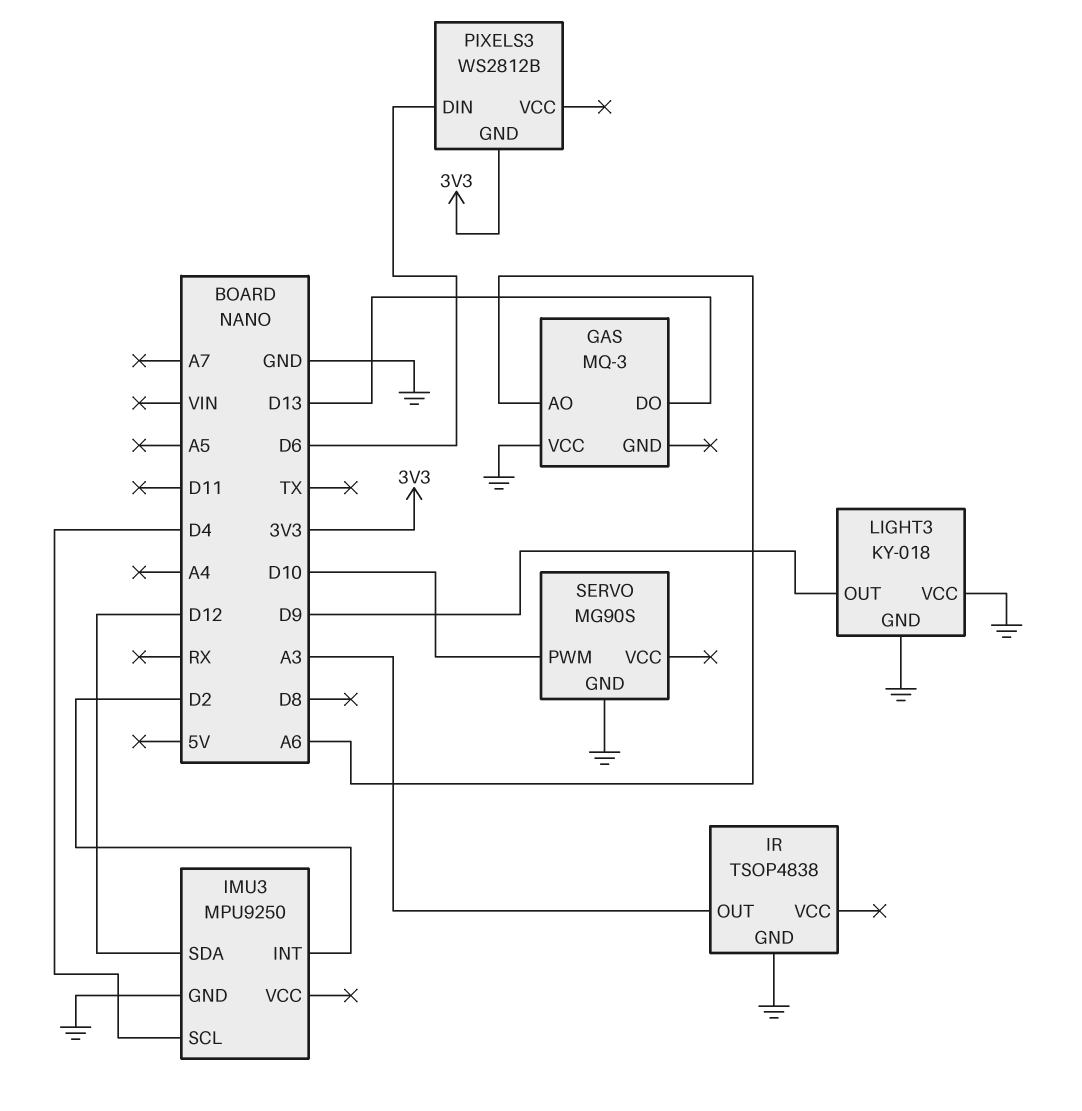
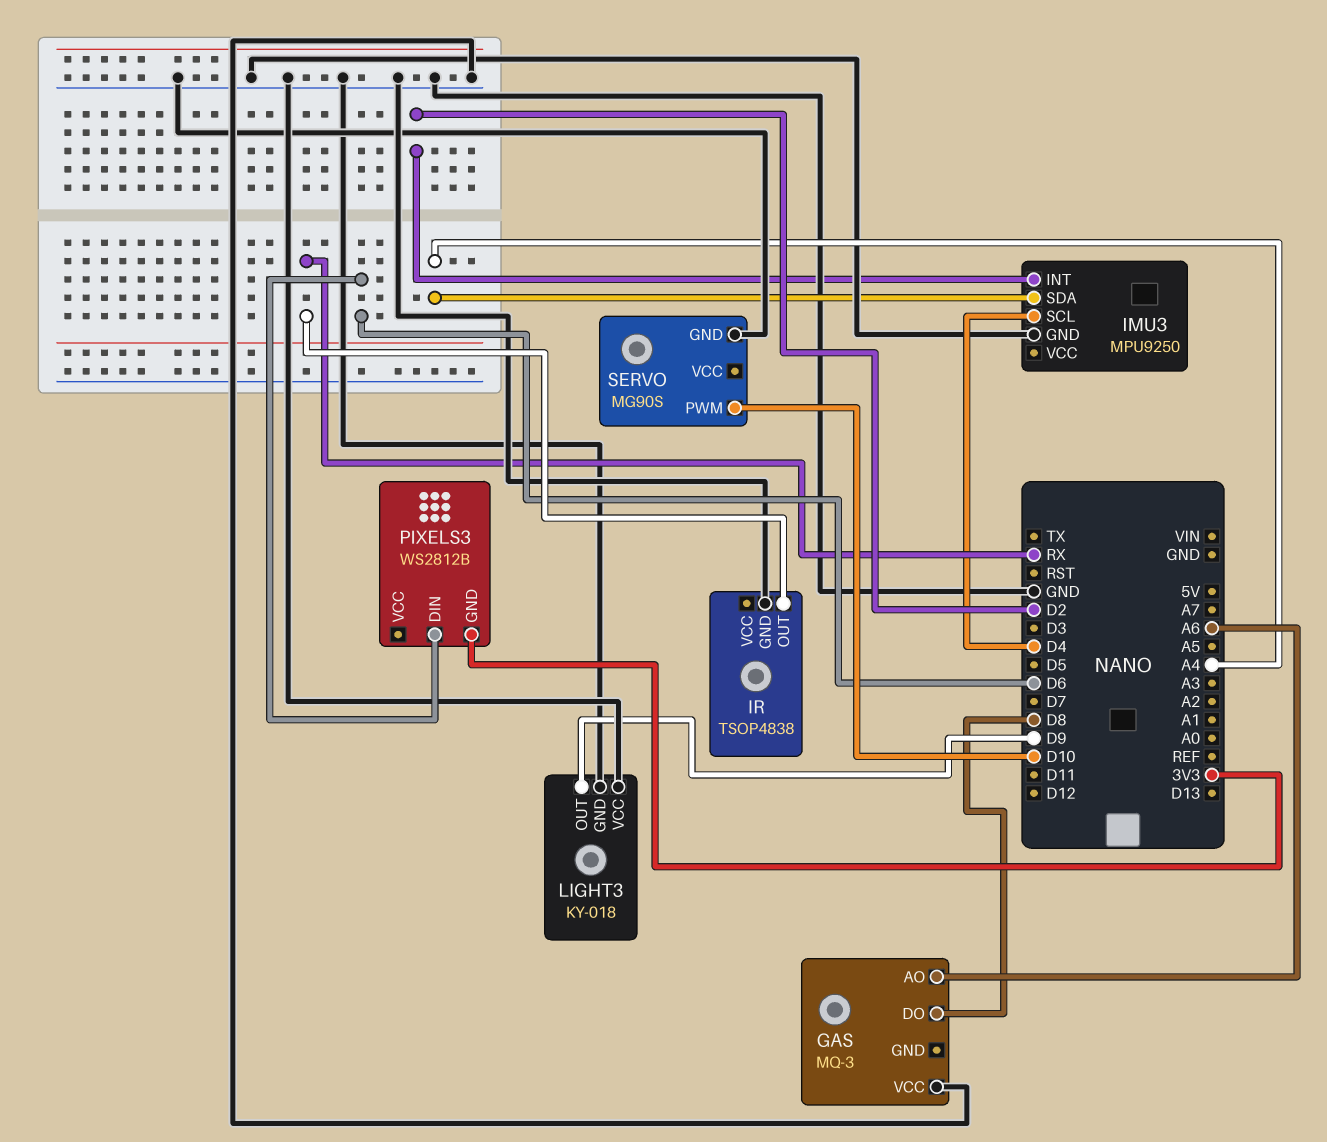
GAS pin DO: D13 -> D8
IMU3 pin SDA: D12 -> A4
IR pin OUT: A3 -> RX

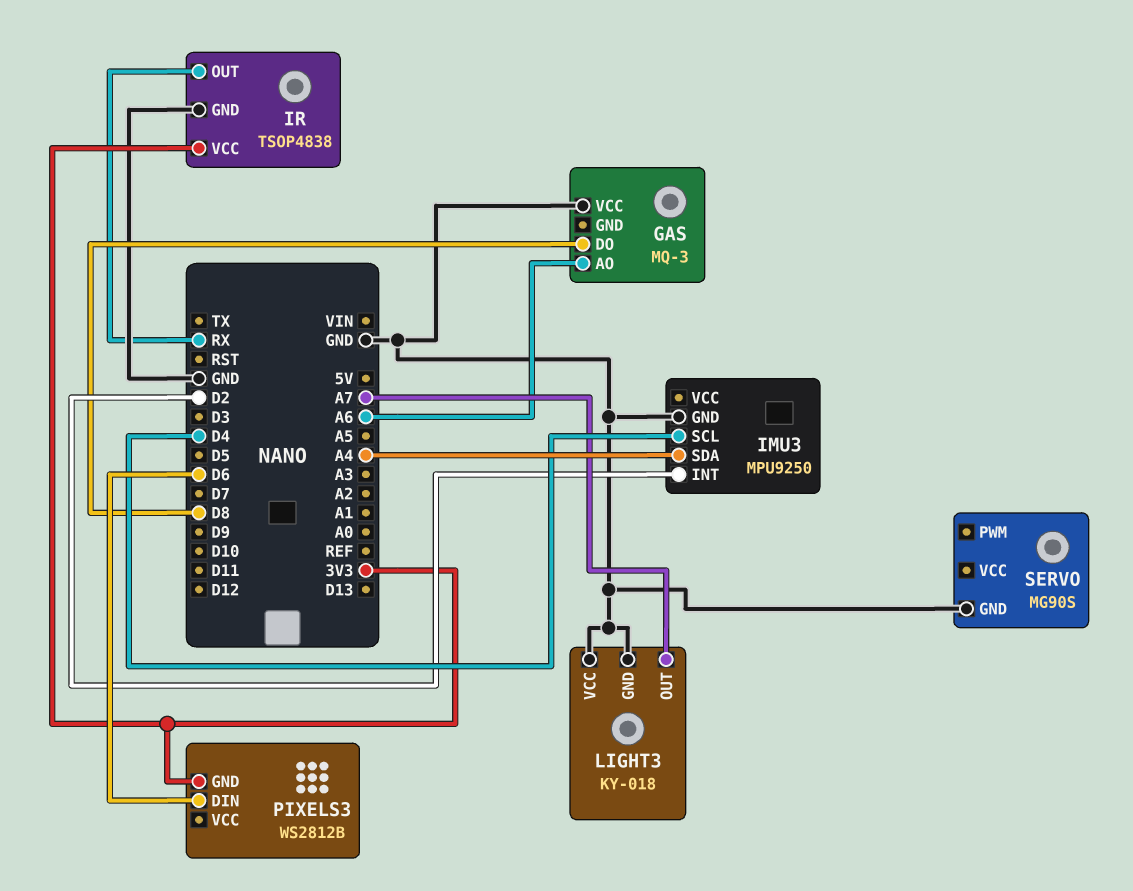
IR pin VCC: none -> 3V3
LIGHT3 pin OUT: D9 -> A7
SERVO pin PWM: D10 -> none

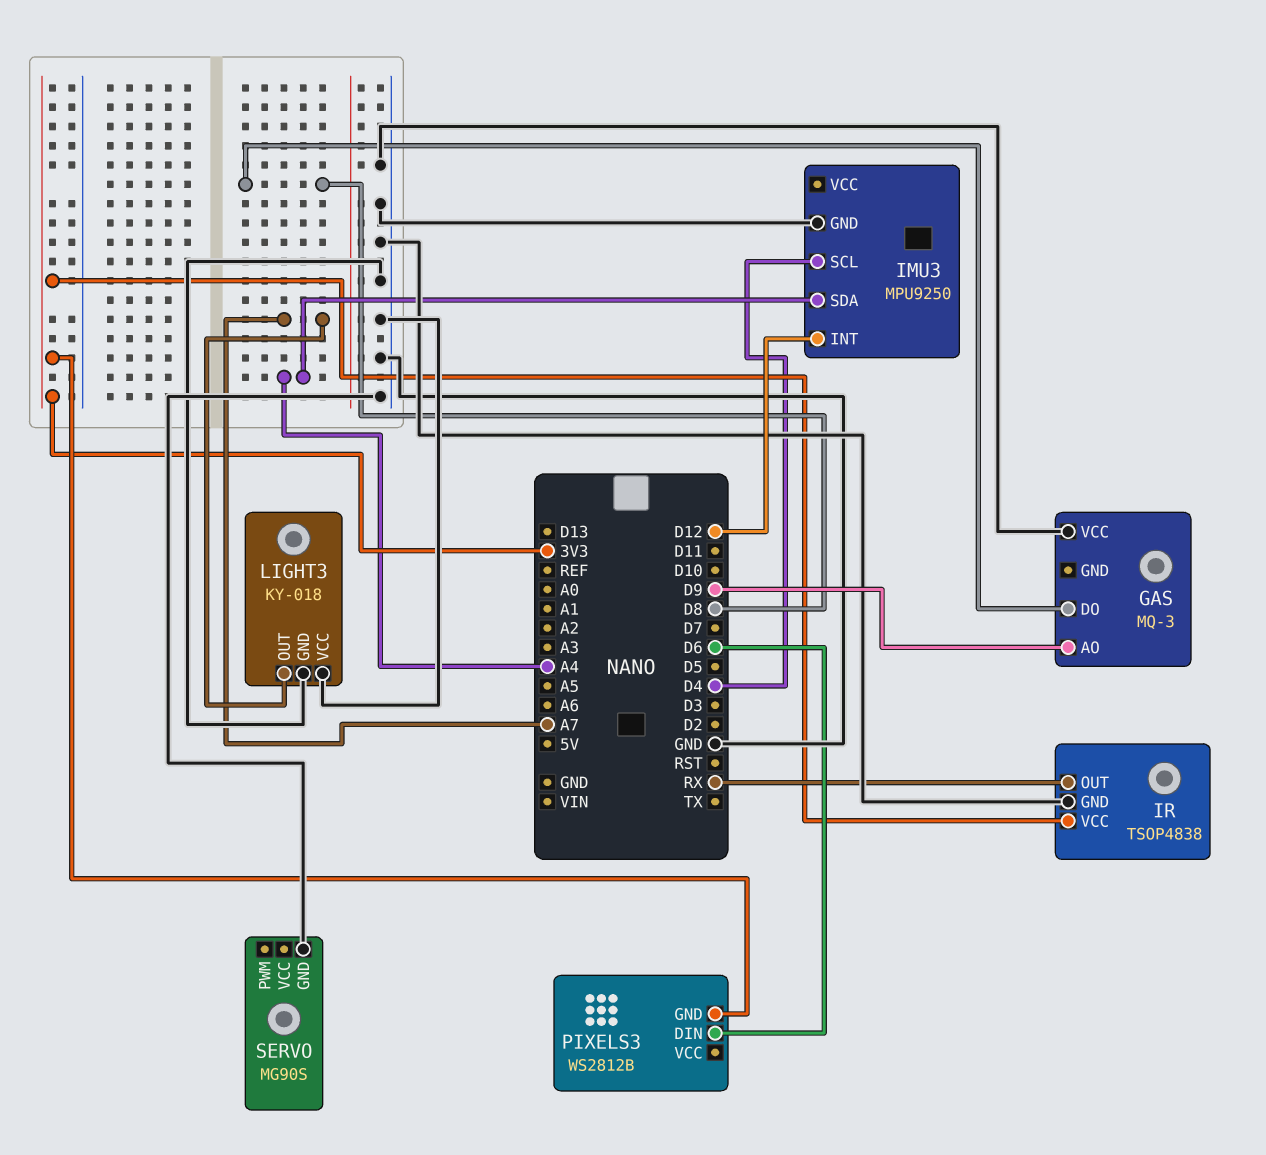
GAS pin AO: A6 -> D9
IMU3 pin INT: D2 -> D12

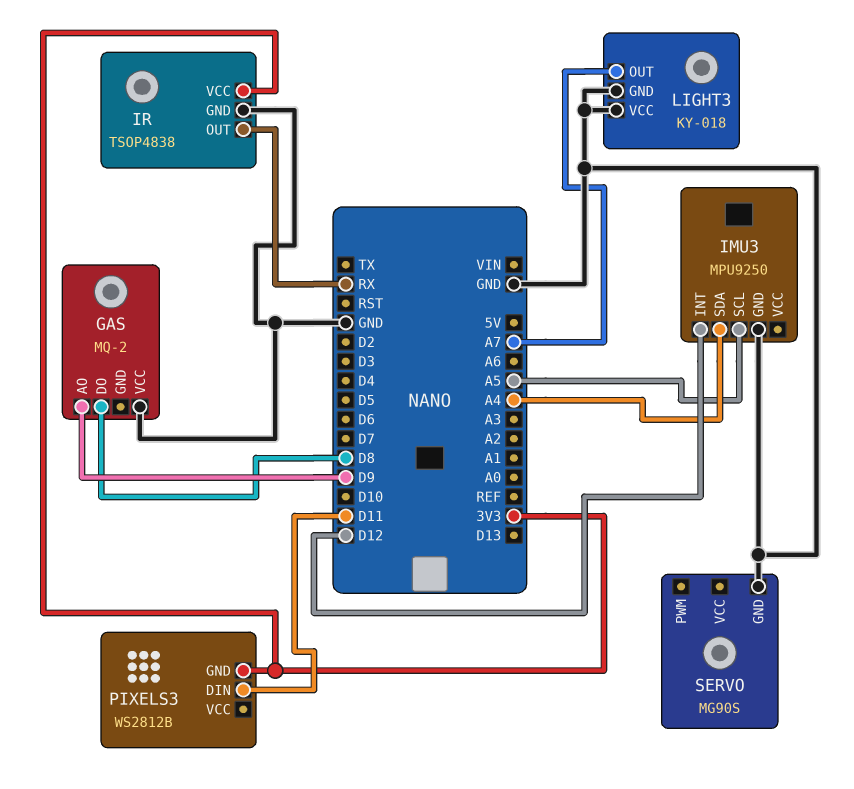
GAS: MQ-3 -> MQ-2
IMU3 pin SCL: D4 -> A5
PIXELS3 pin DIN: D6 -> D11

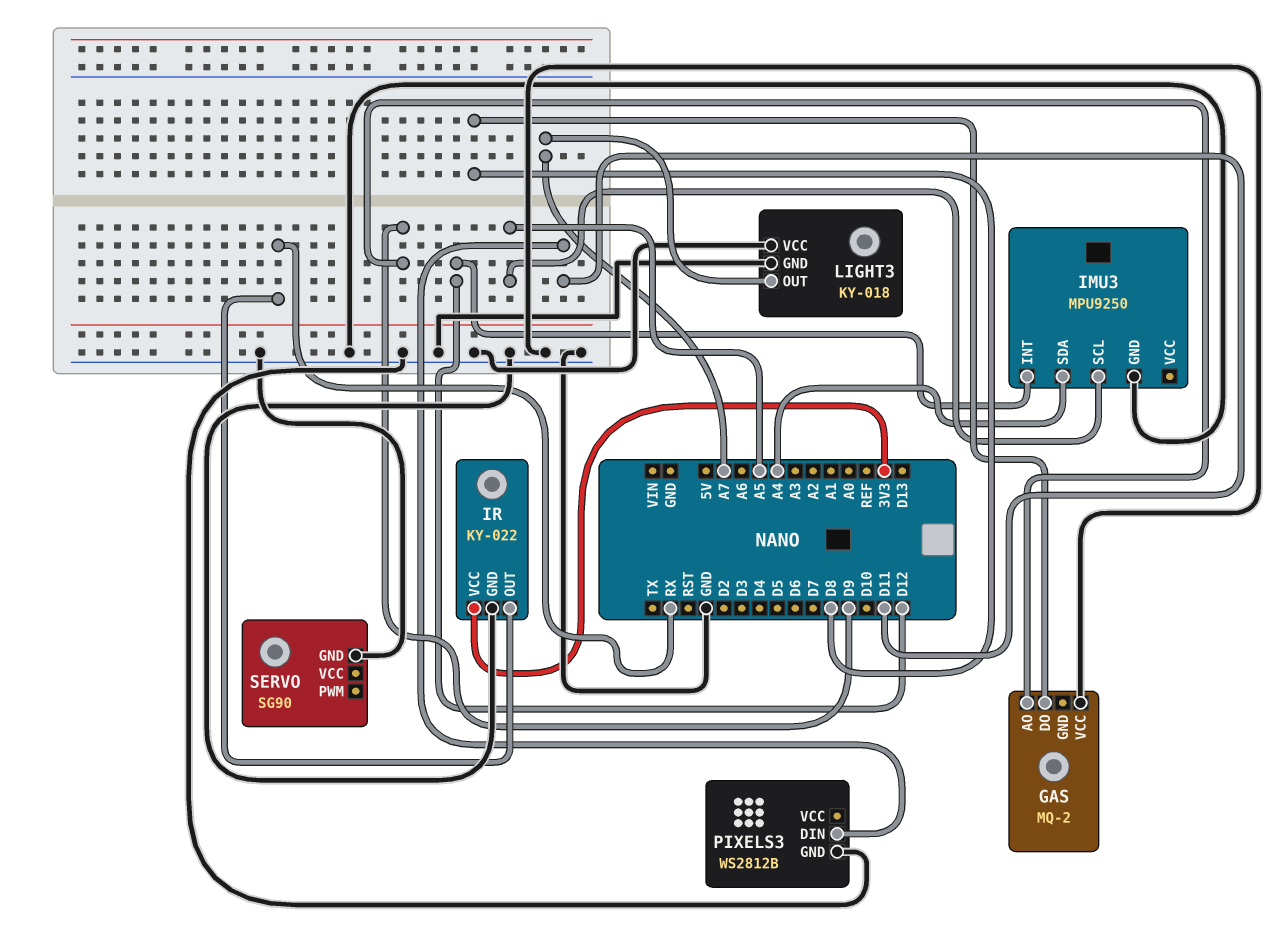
IR: TSOP4838 -> KY-022
PIXELS3 pin GND: 3V3 -> GND
SERVO: MG90S -> SG90

